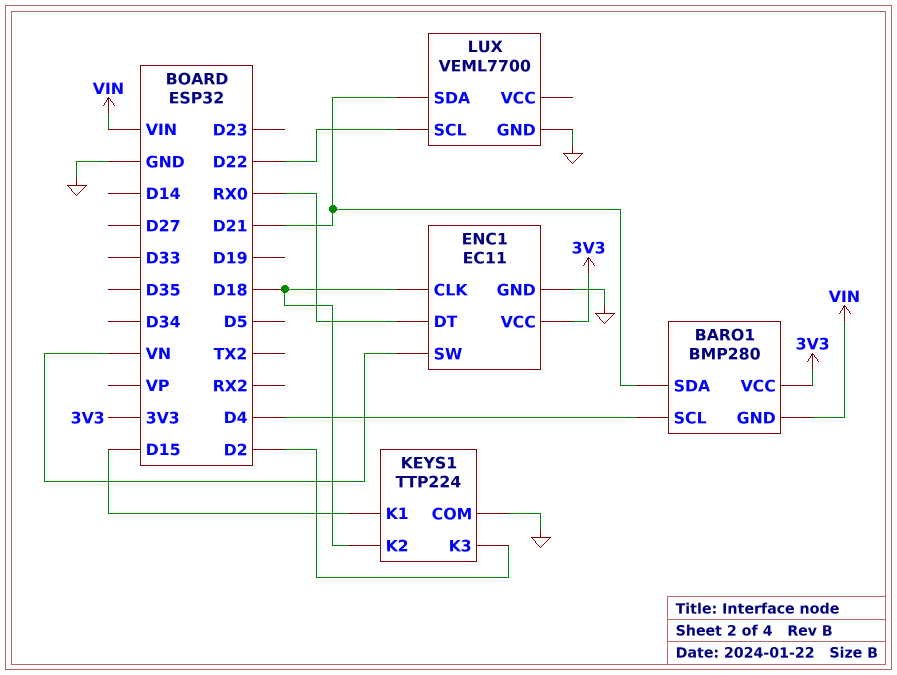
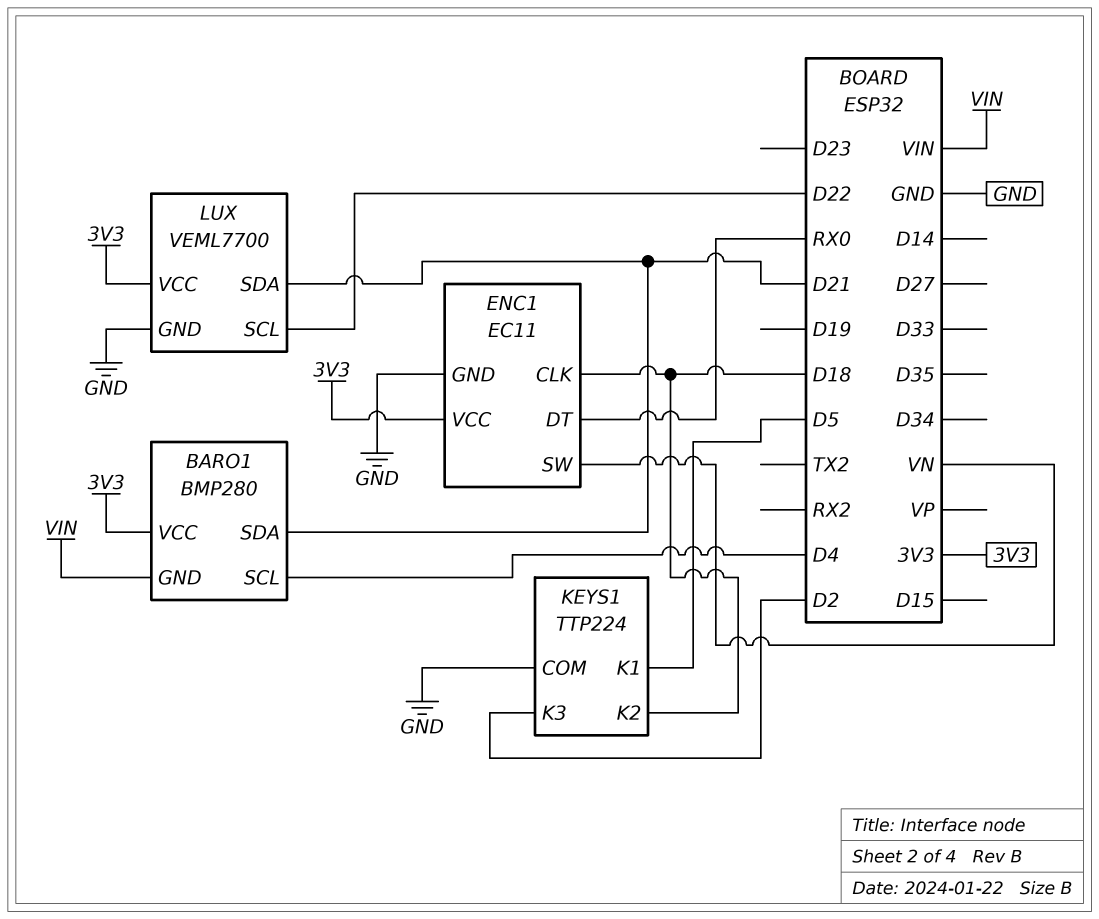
KEYS1 pin K1: D15 -> D5
LUX pin VCC: none -> 3V3

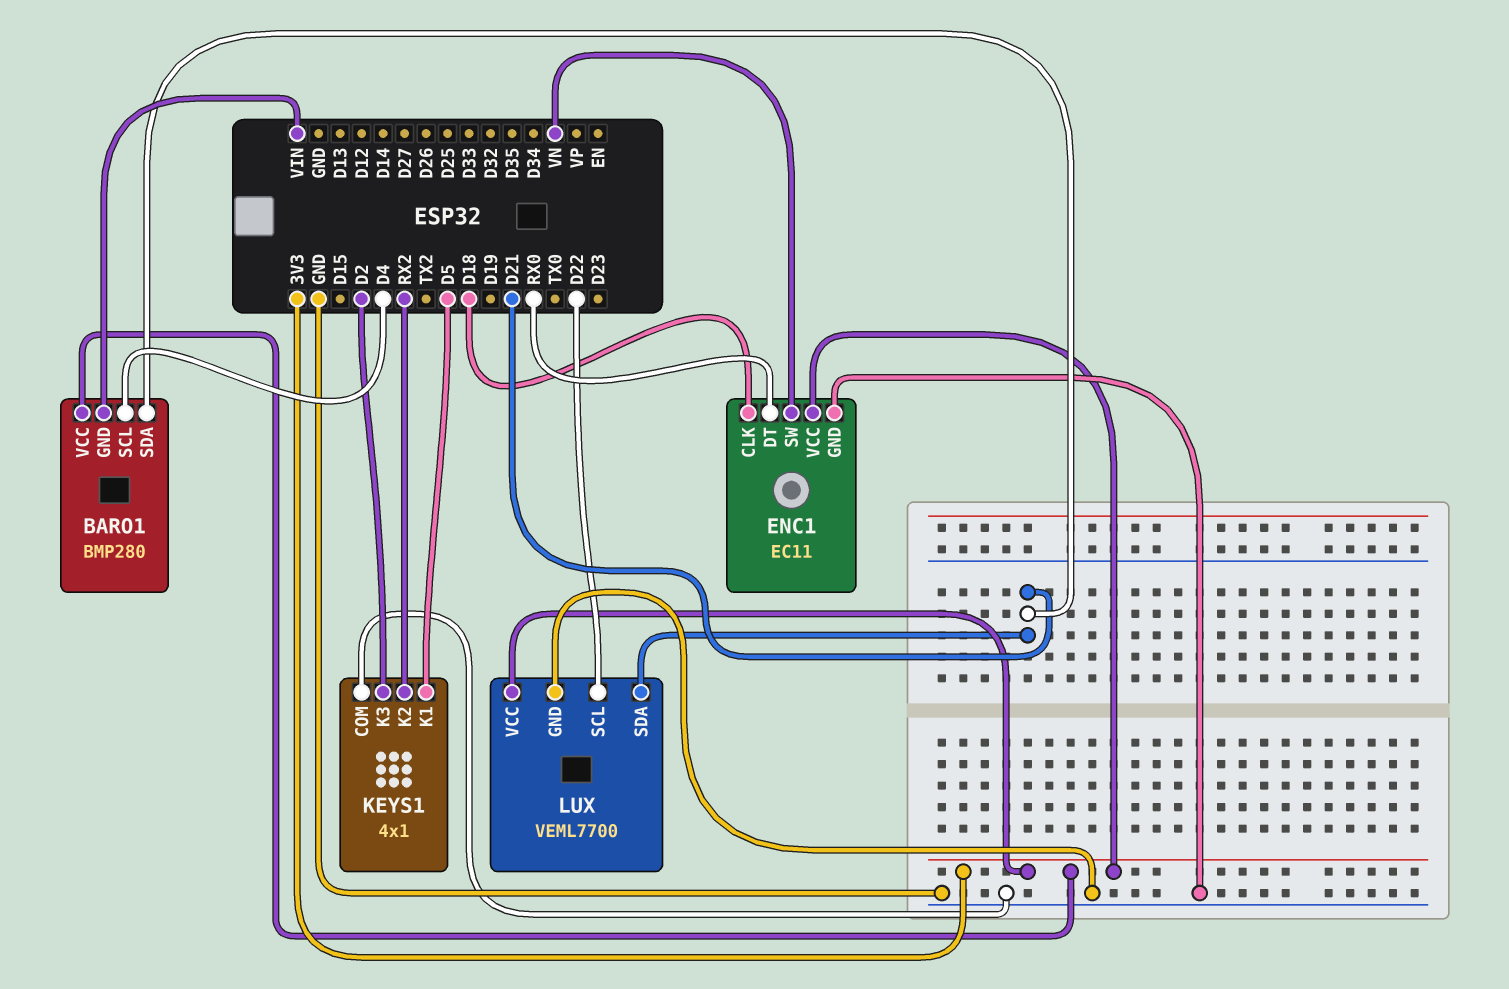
KEYS1: TTP224 -> 4x1
KEYS1 pin K2: D18 -> RX2

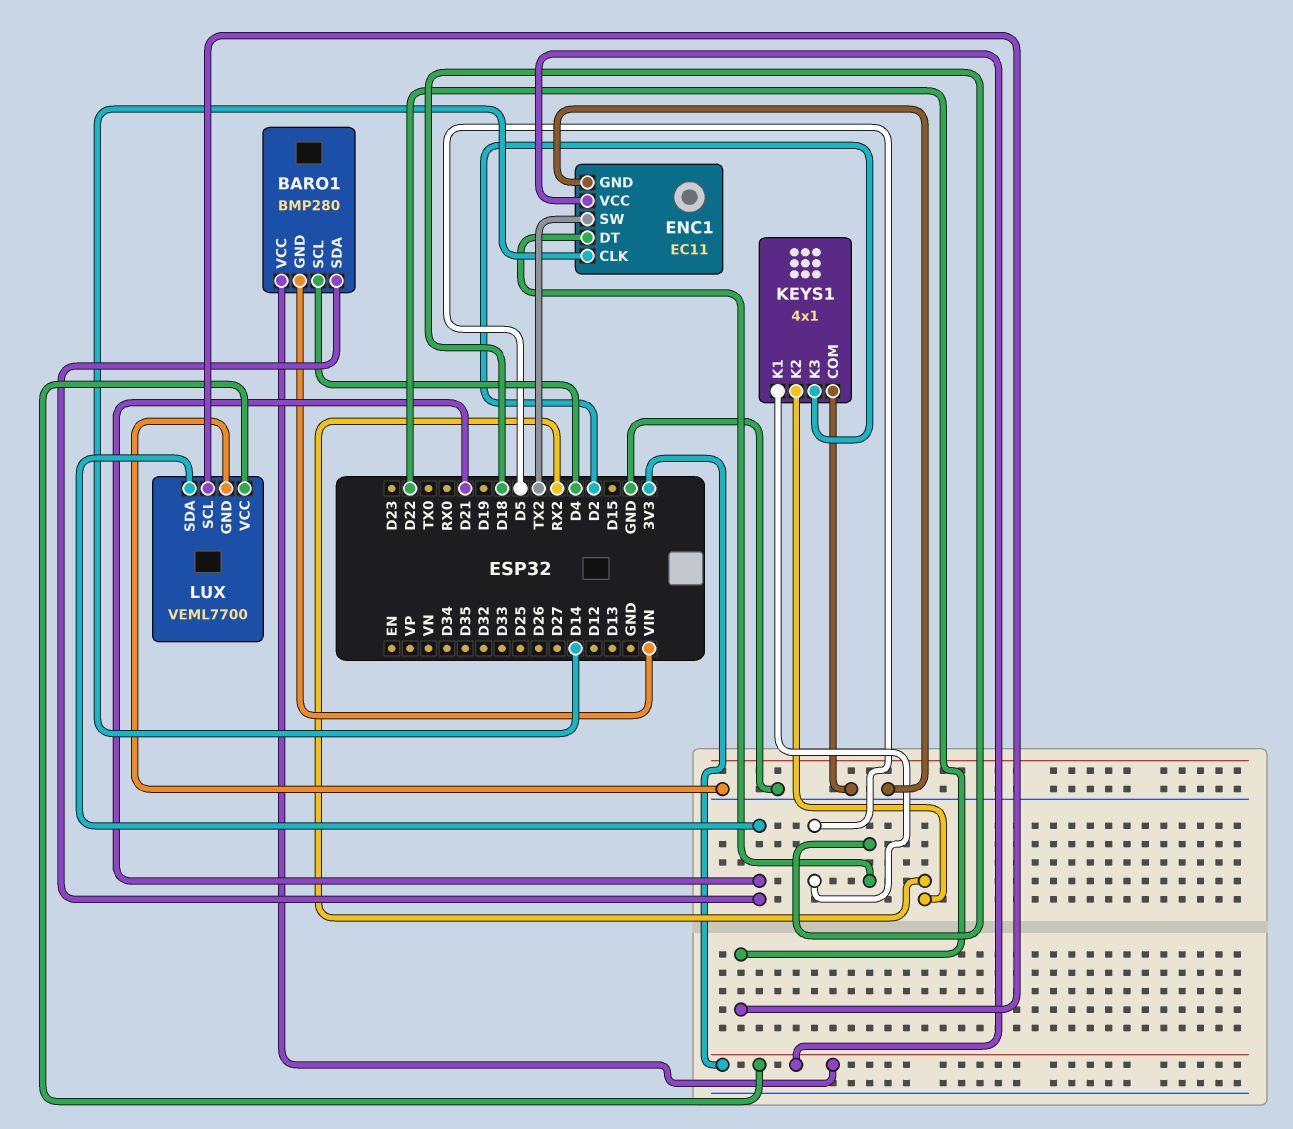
ENC1 pin CLK: D18 -> D14
ENC1 pin DT: RX0 -> D18
ENC1 pin SW: VN -> TX2

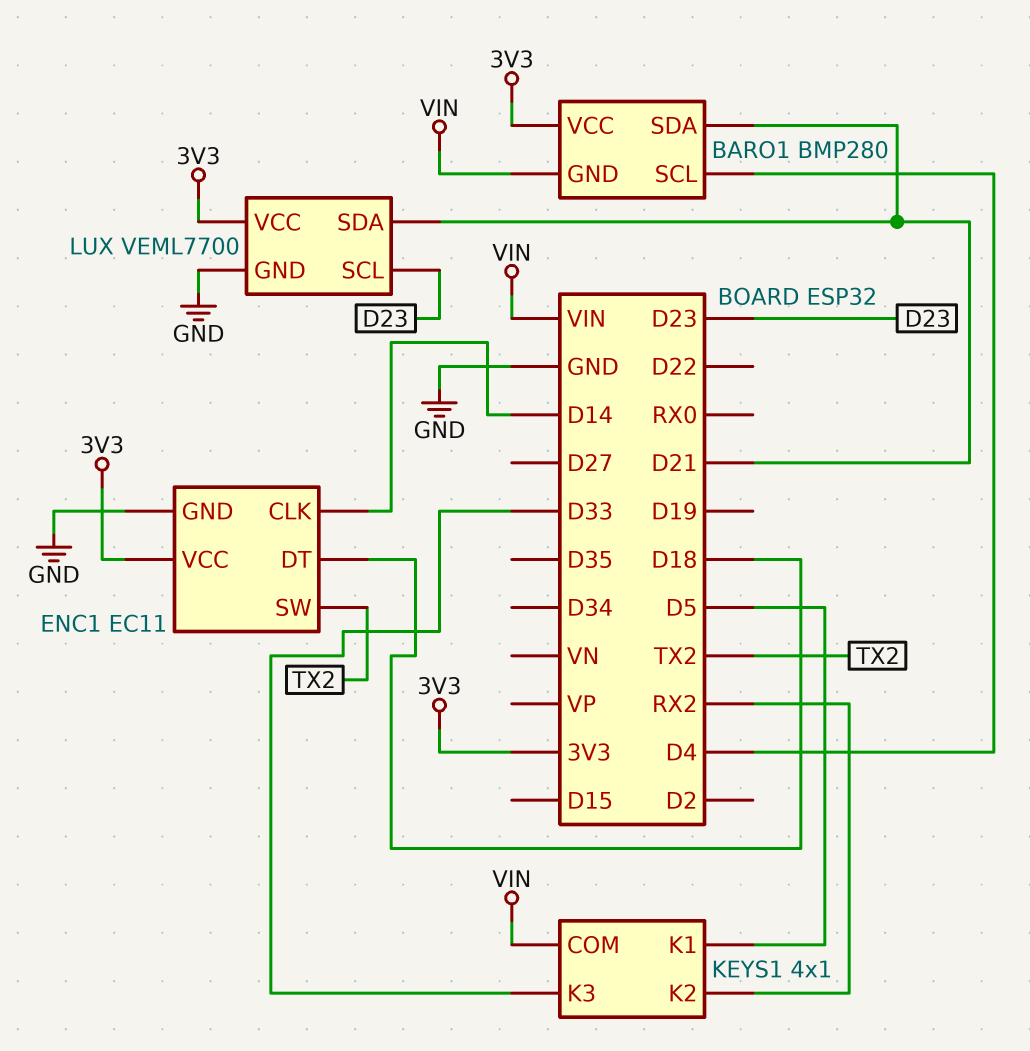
KEYS1 pin COM: GND -> VIN
KEYS1 pin K3: D2 -> D33
LUX pin SCL: D22 -> D23

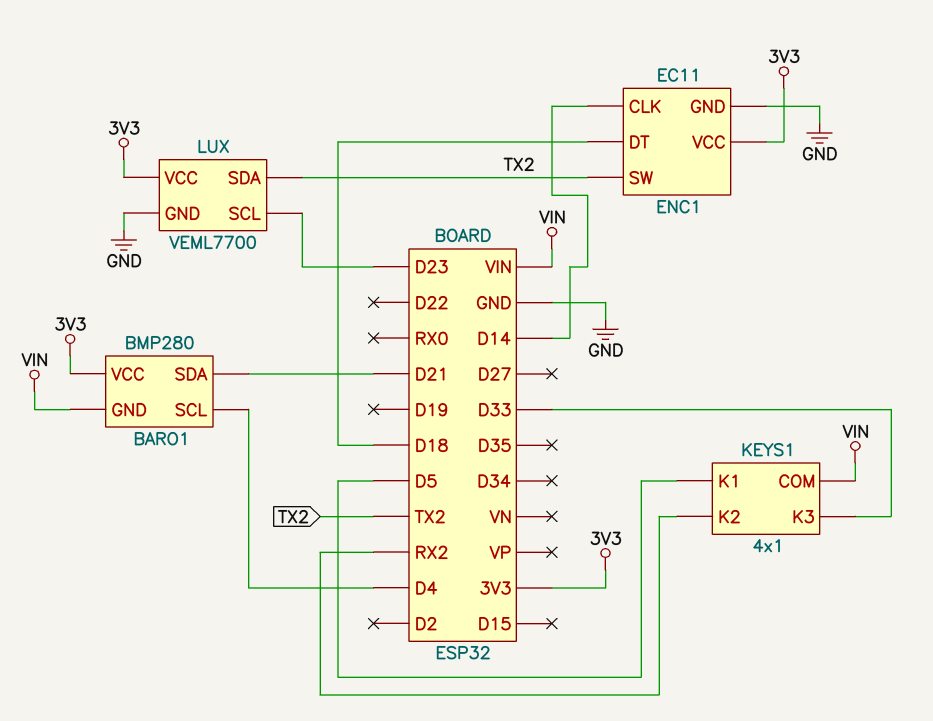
LUX pin SDA: D21 -> TX2

